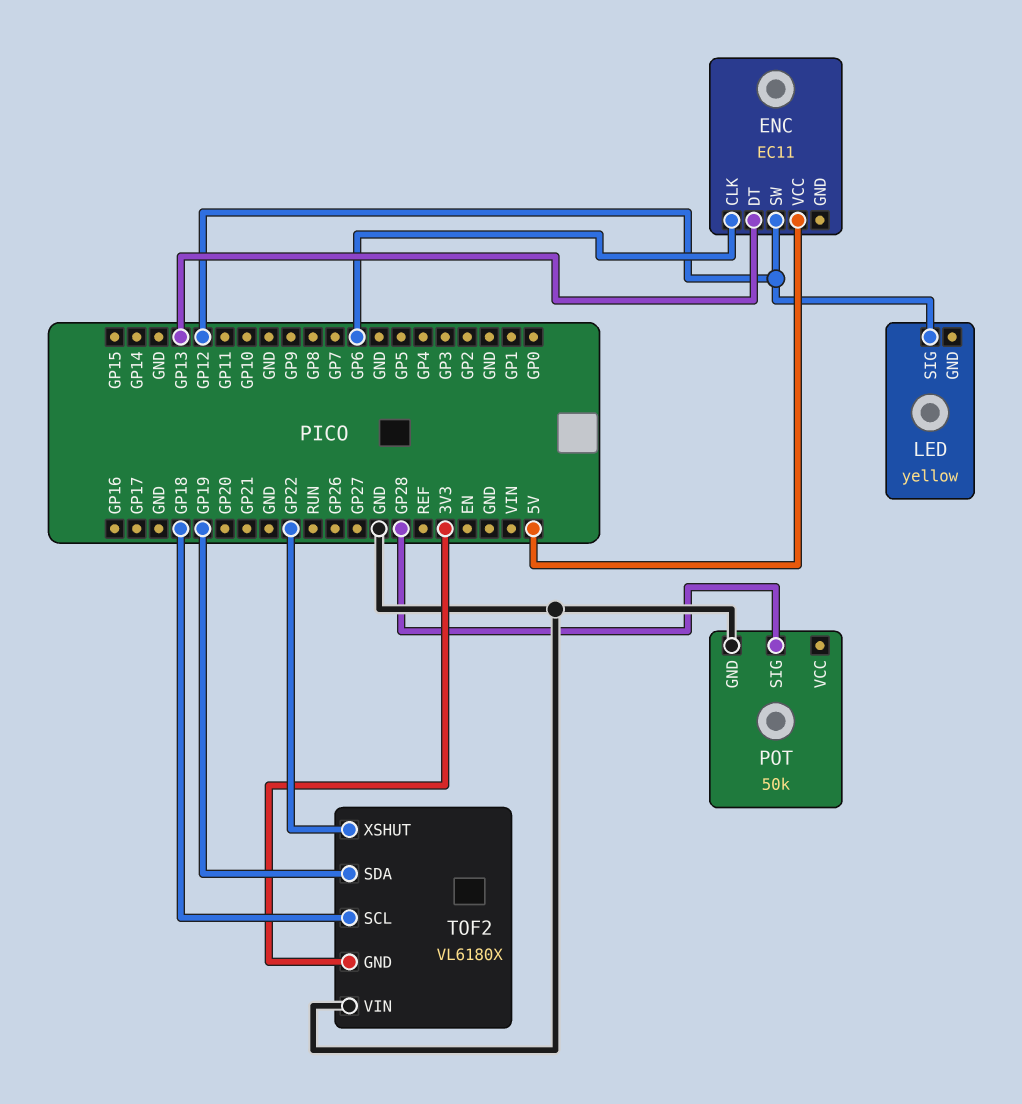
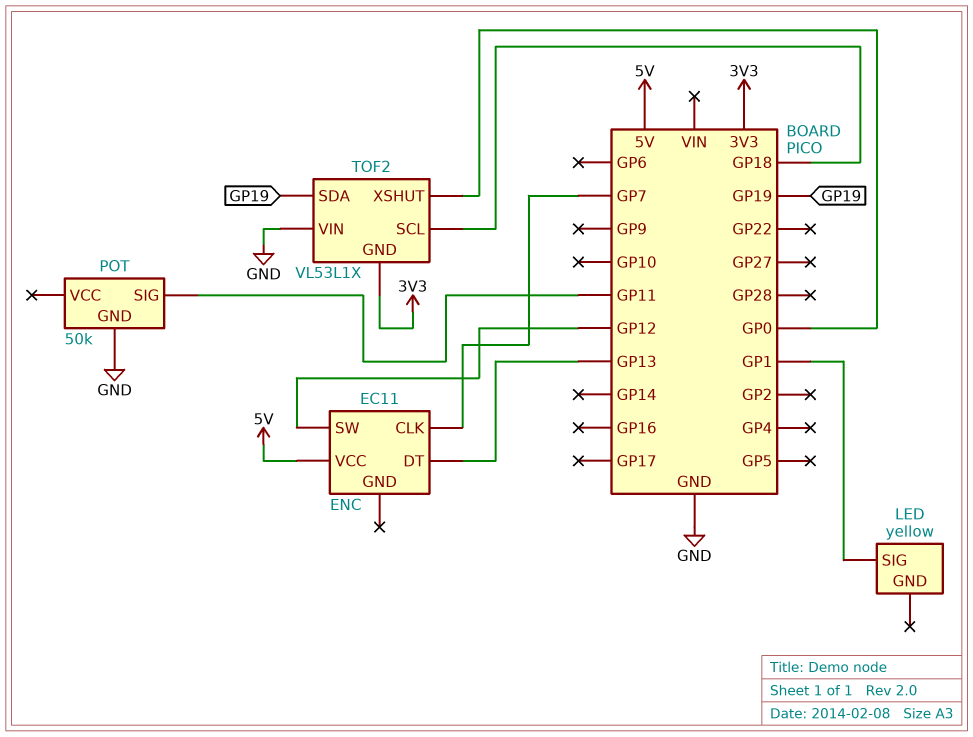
ENC pin CLK: GP6 -> GP7
LED pin SIG: GP12 -> GP1
POT pin SIG: GP28 -> GP11
TOF2: VL6180X -> VL53L1X
TOF2 pin XSHUT: GP22 -> GP0

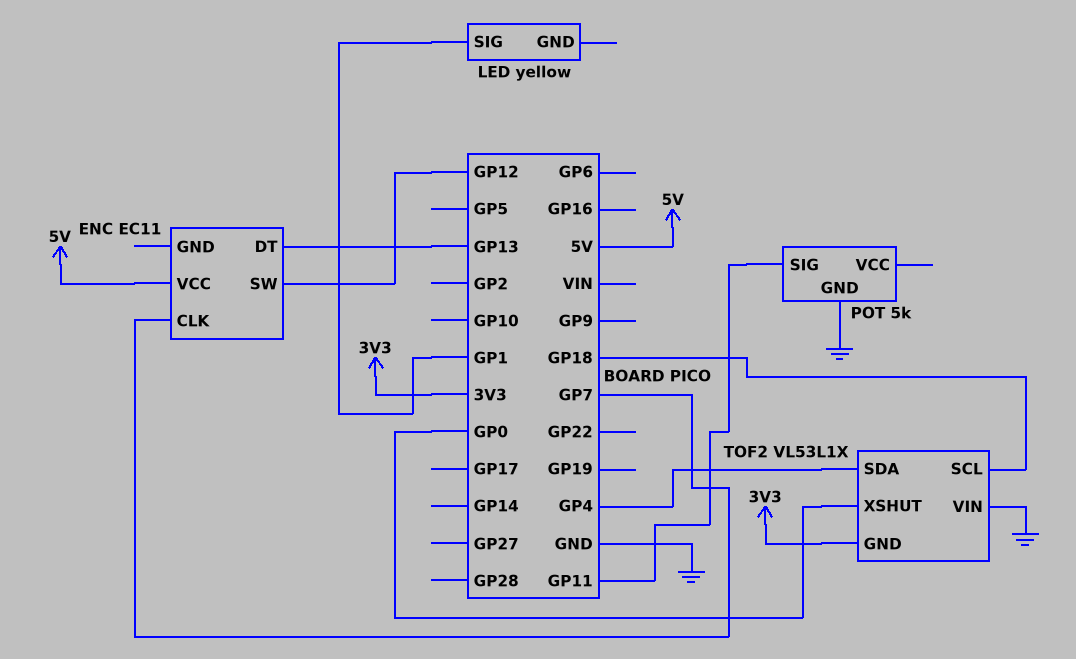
POT: 50k -> 5k
TOF2 pin SDA: GP19 -> GP4

